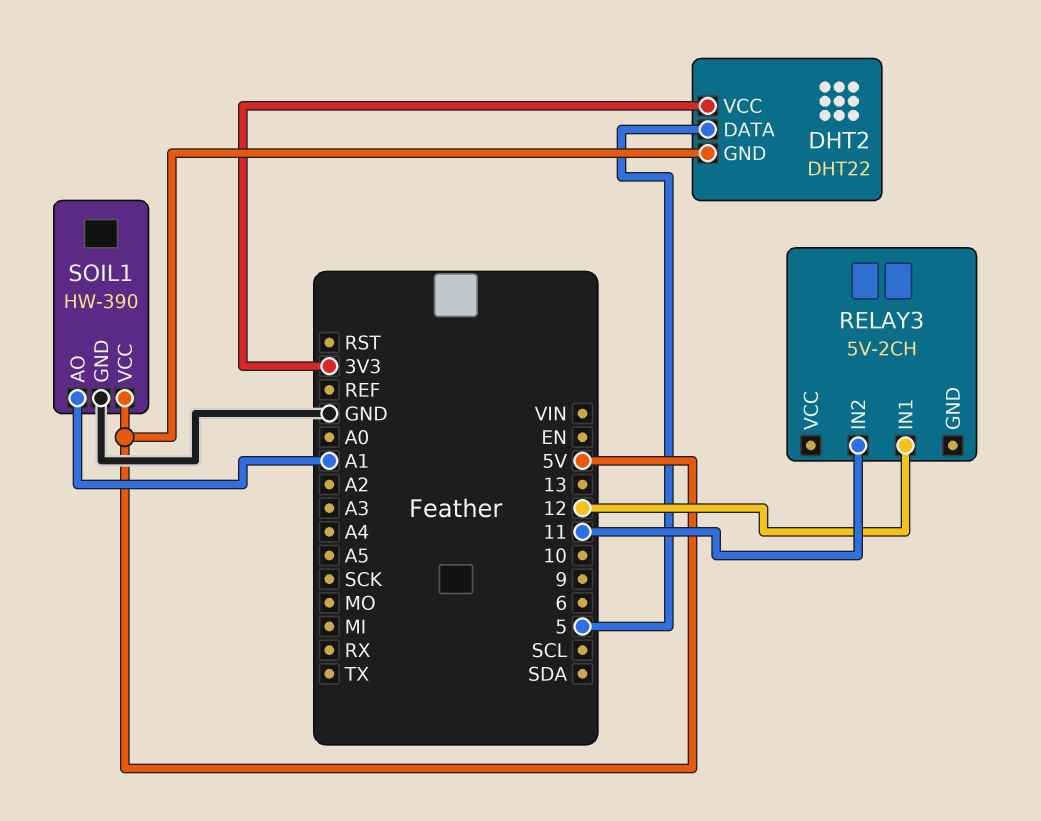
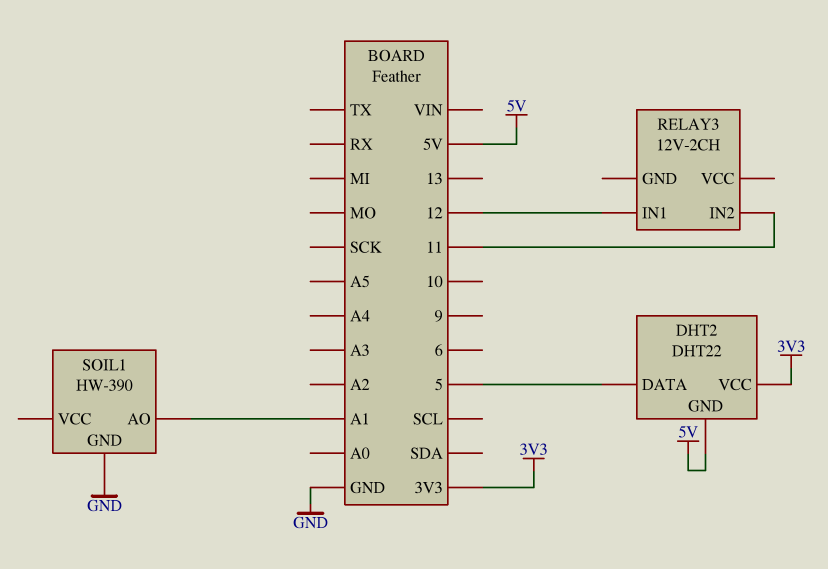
RELAY3: 5V-2CH -> 12V-2CH
SOIL1 pin VCC: 5V -> none

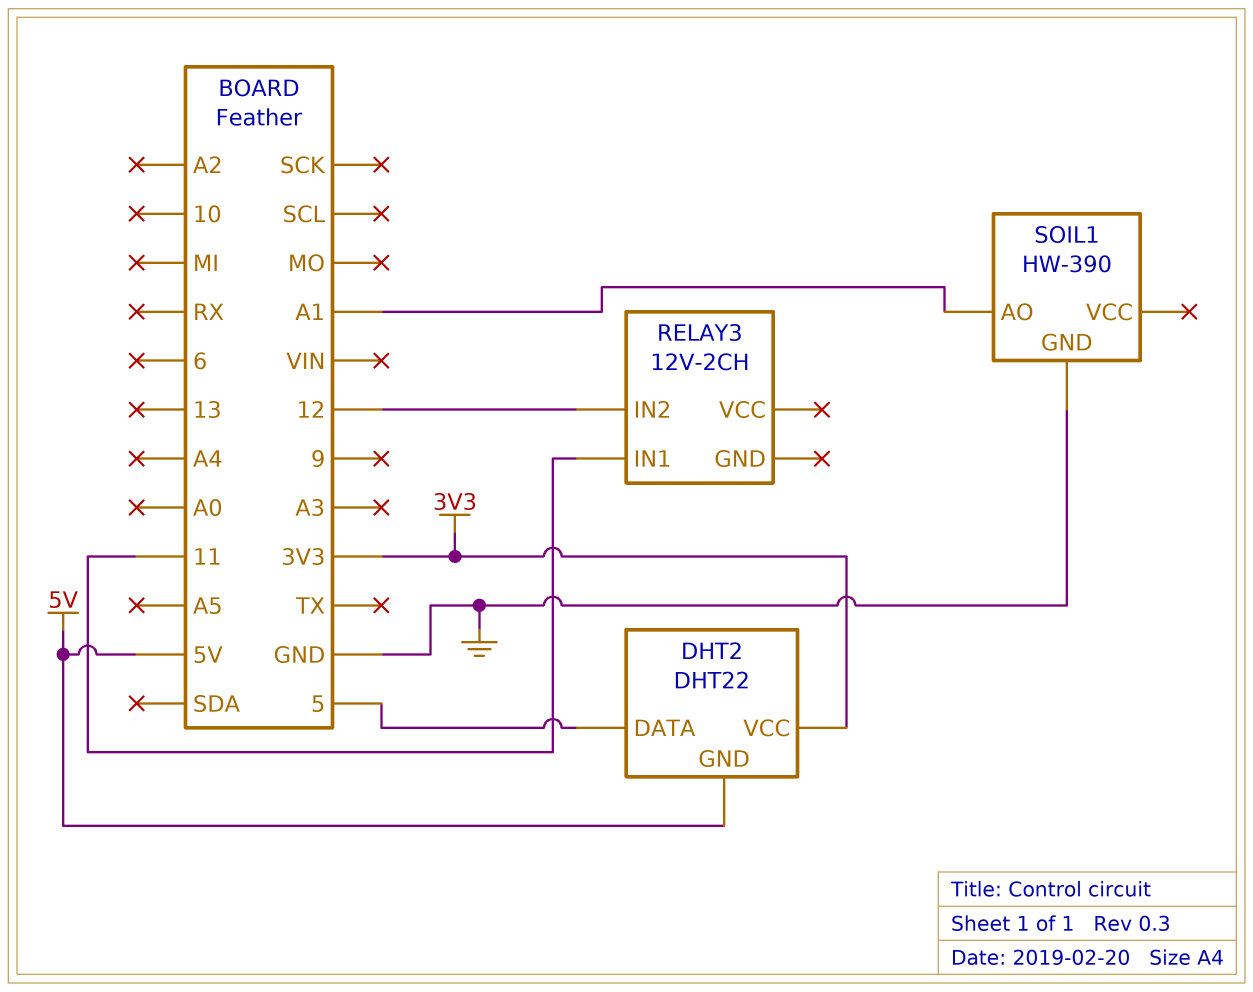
RELAY3 pin IN1: 12 -> 11
RELAY3 pin IN2: 11 -> 12

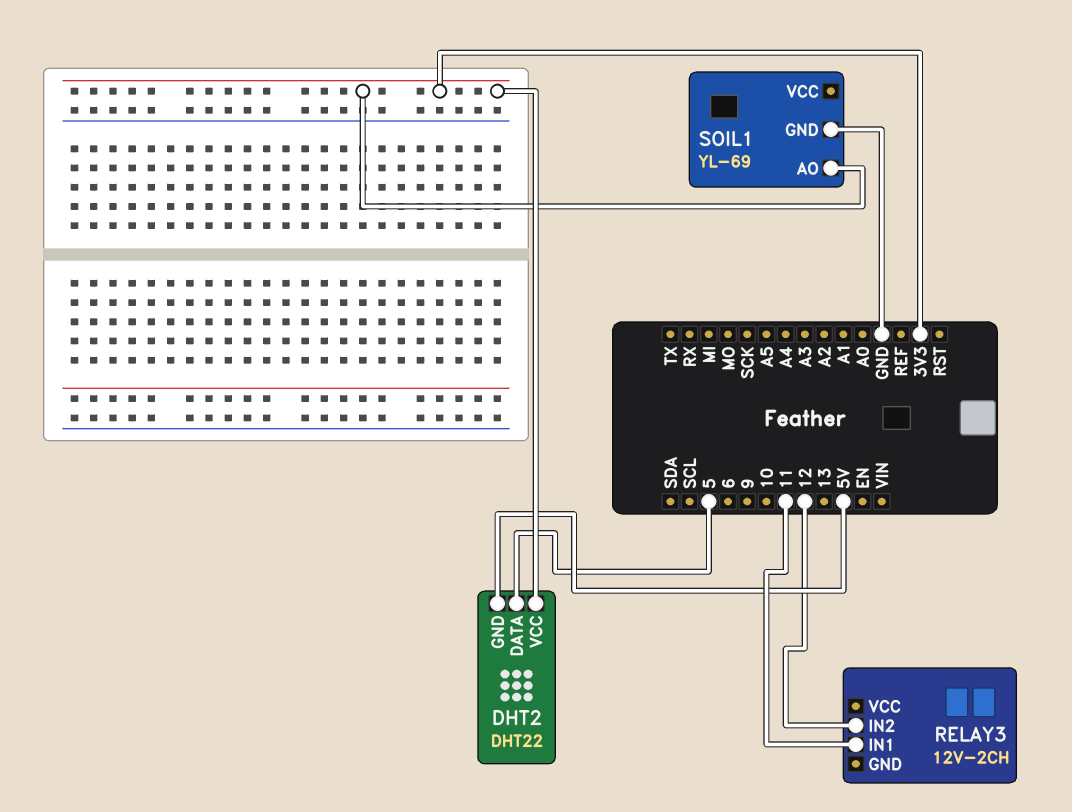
SOIL1: HW-390 -> YL-69
SOIL1 pin AO: A1 -> 3V3

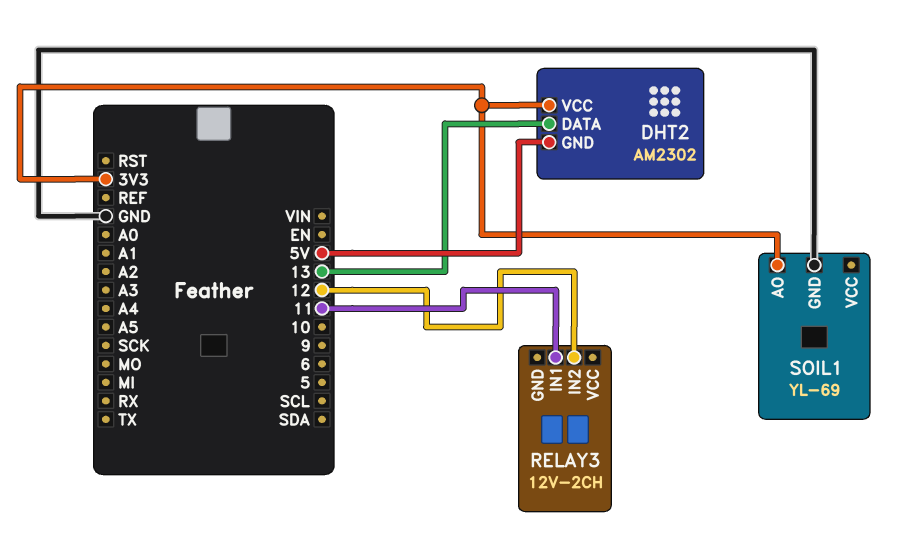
DHT2: DHT22 -> AM2302
DHT2 pin DATA: 5 -> 13

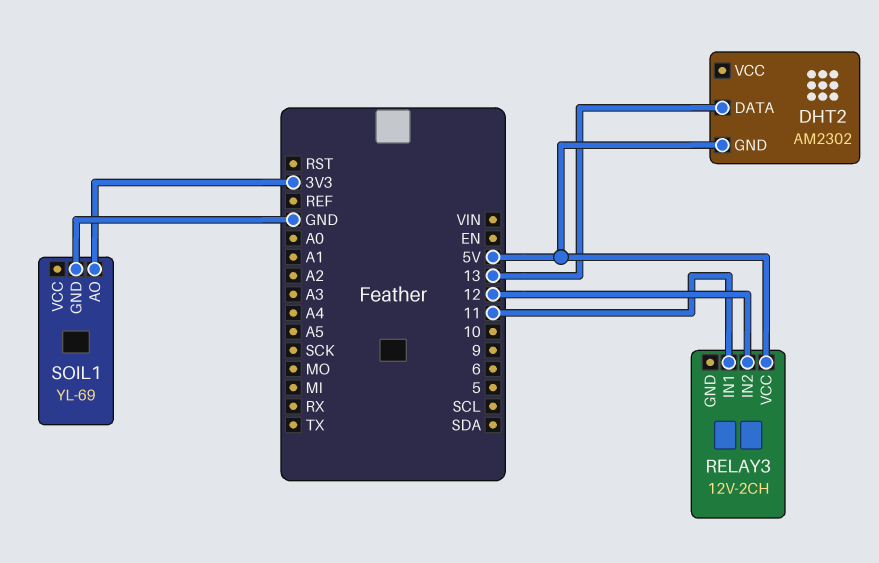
DHT2 pin VCC: 3V3 -> none
RELAY3 pin VCC: none -> 5V

